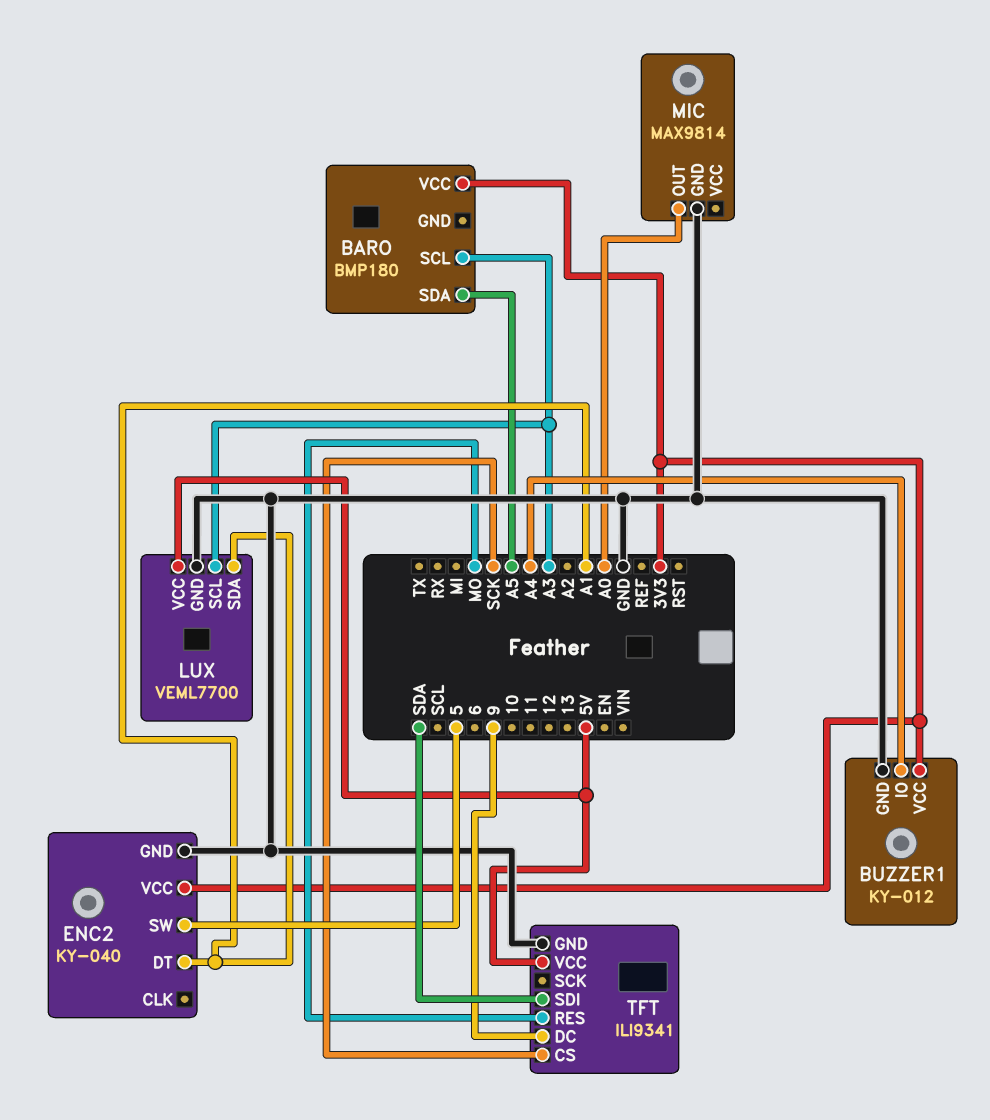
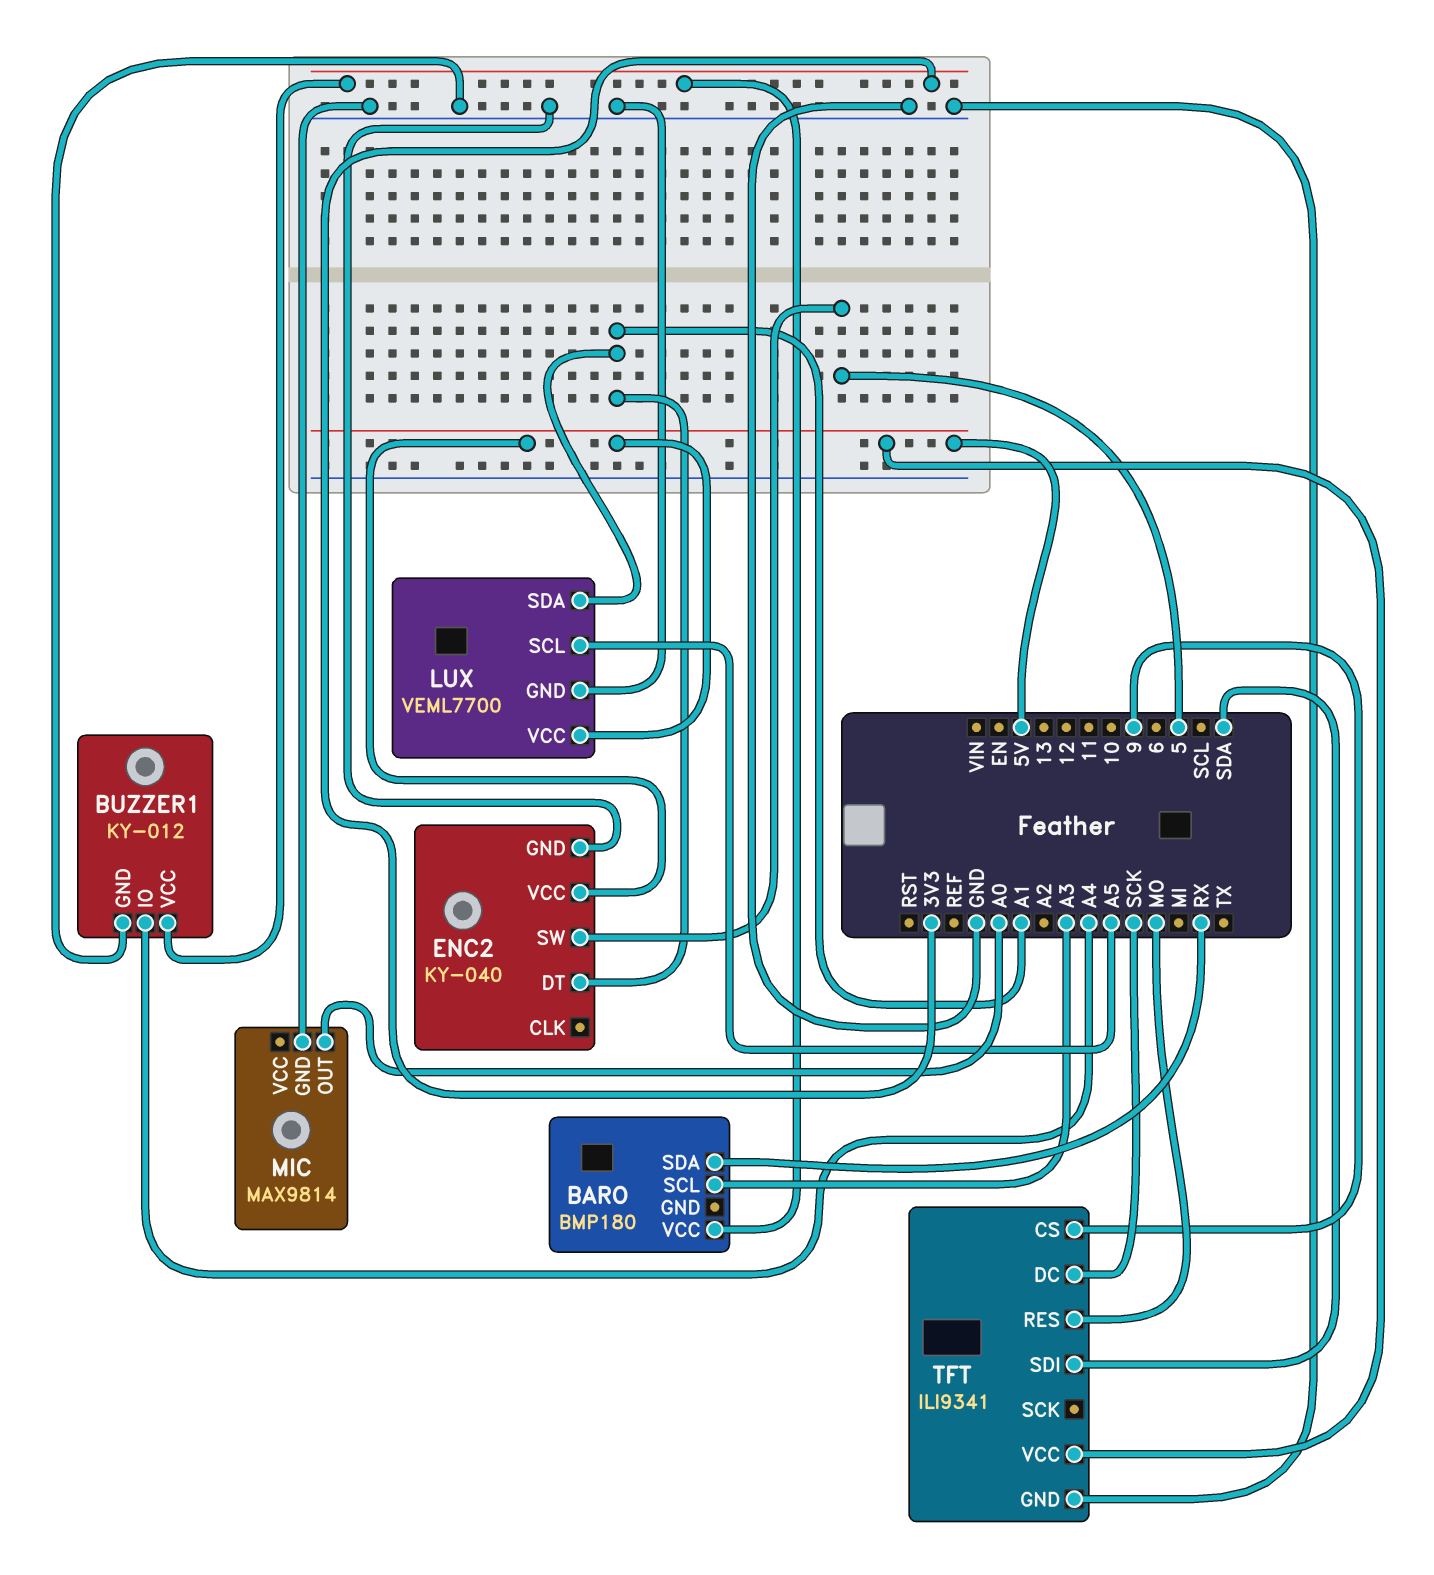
BARO pin SDA: A5 -> RX
ENC2 pin VCC: 3V3 -> 5V
LUX pin SCL: A3 -> A5
TFT pin CS: SCK -> 9
TFT pin DC: 9 -> SCK

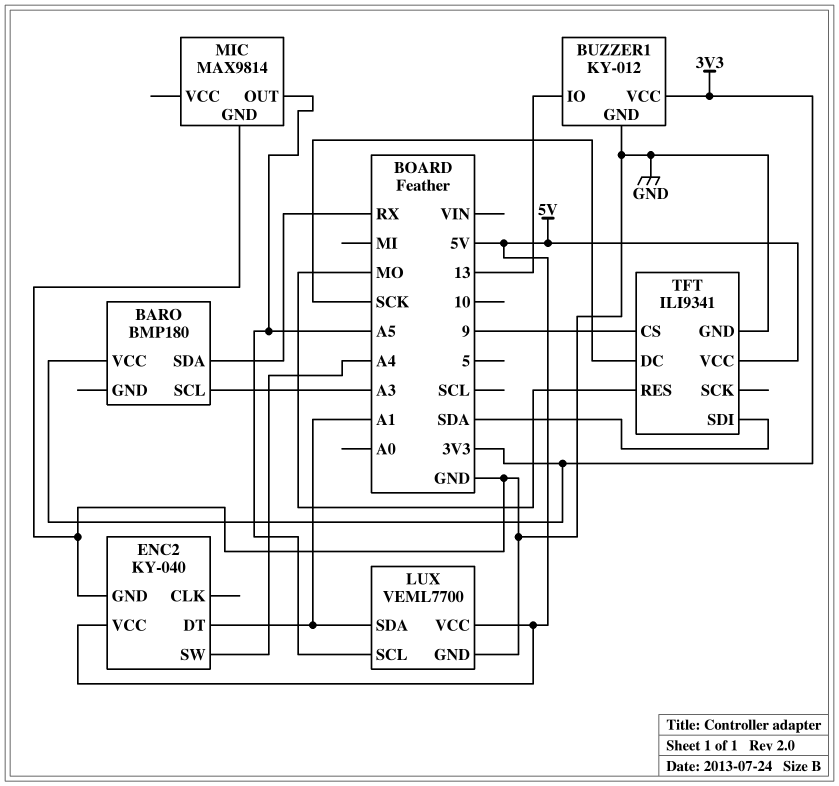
BUZZER1 pin IO: A4 -> 13
ENC2 pin SW: 5 -> A4
MIC pin OUT: A0 -> A5

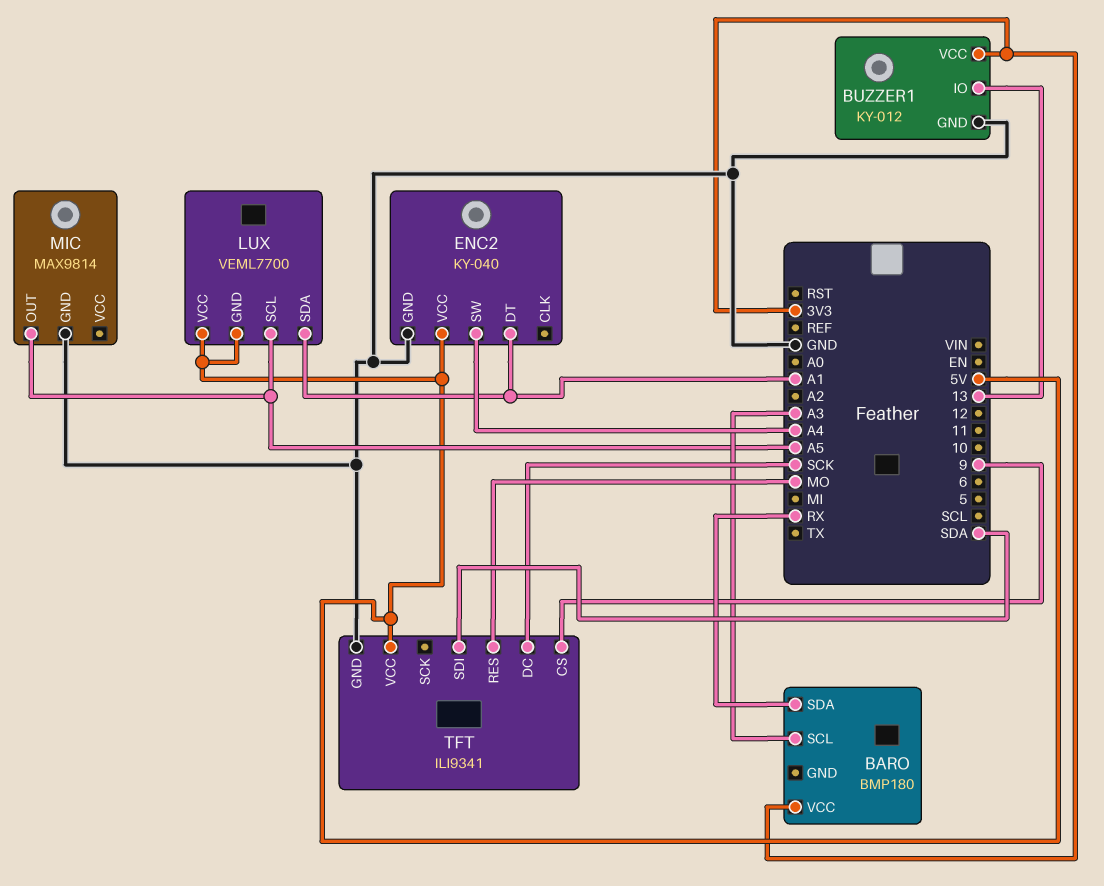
LUX pin GND: GND -> 5V

